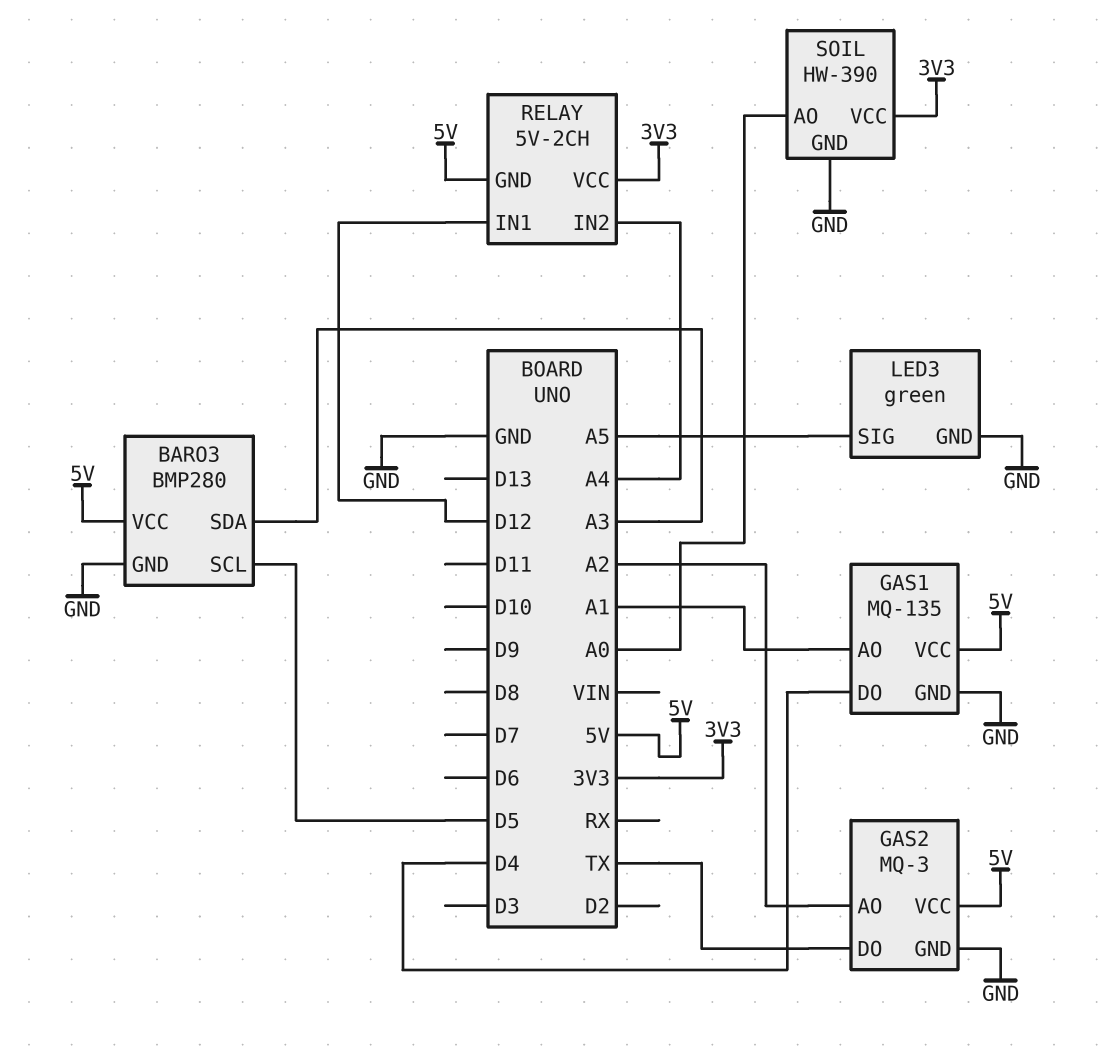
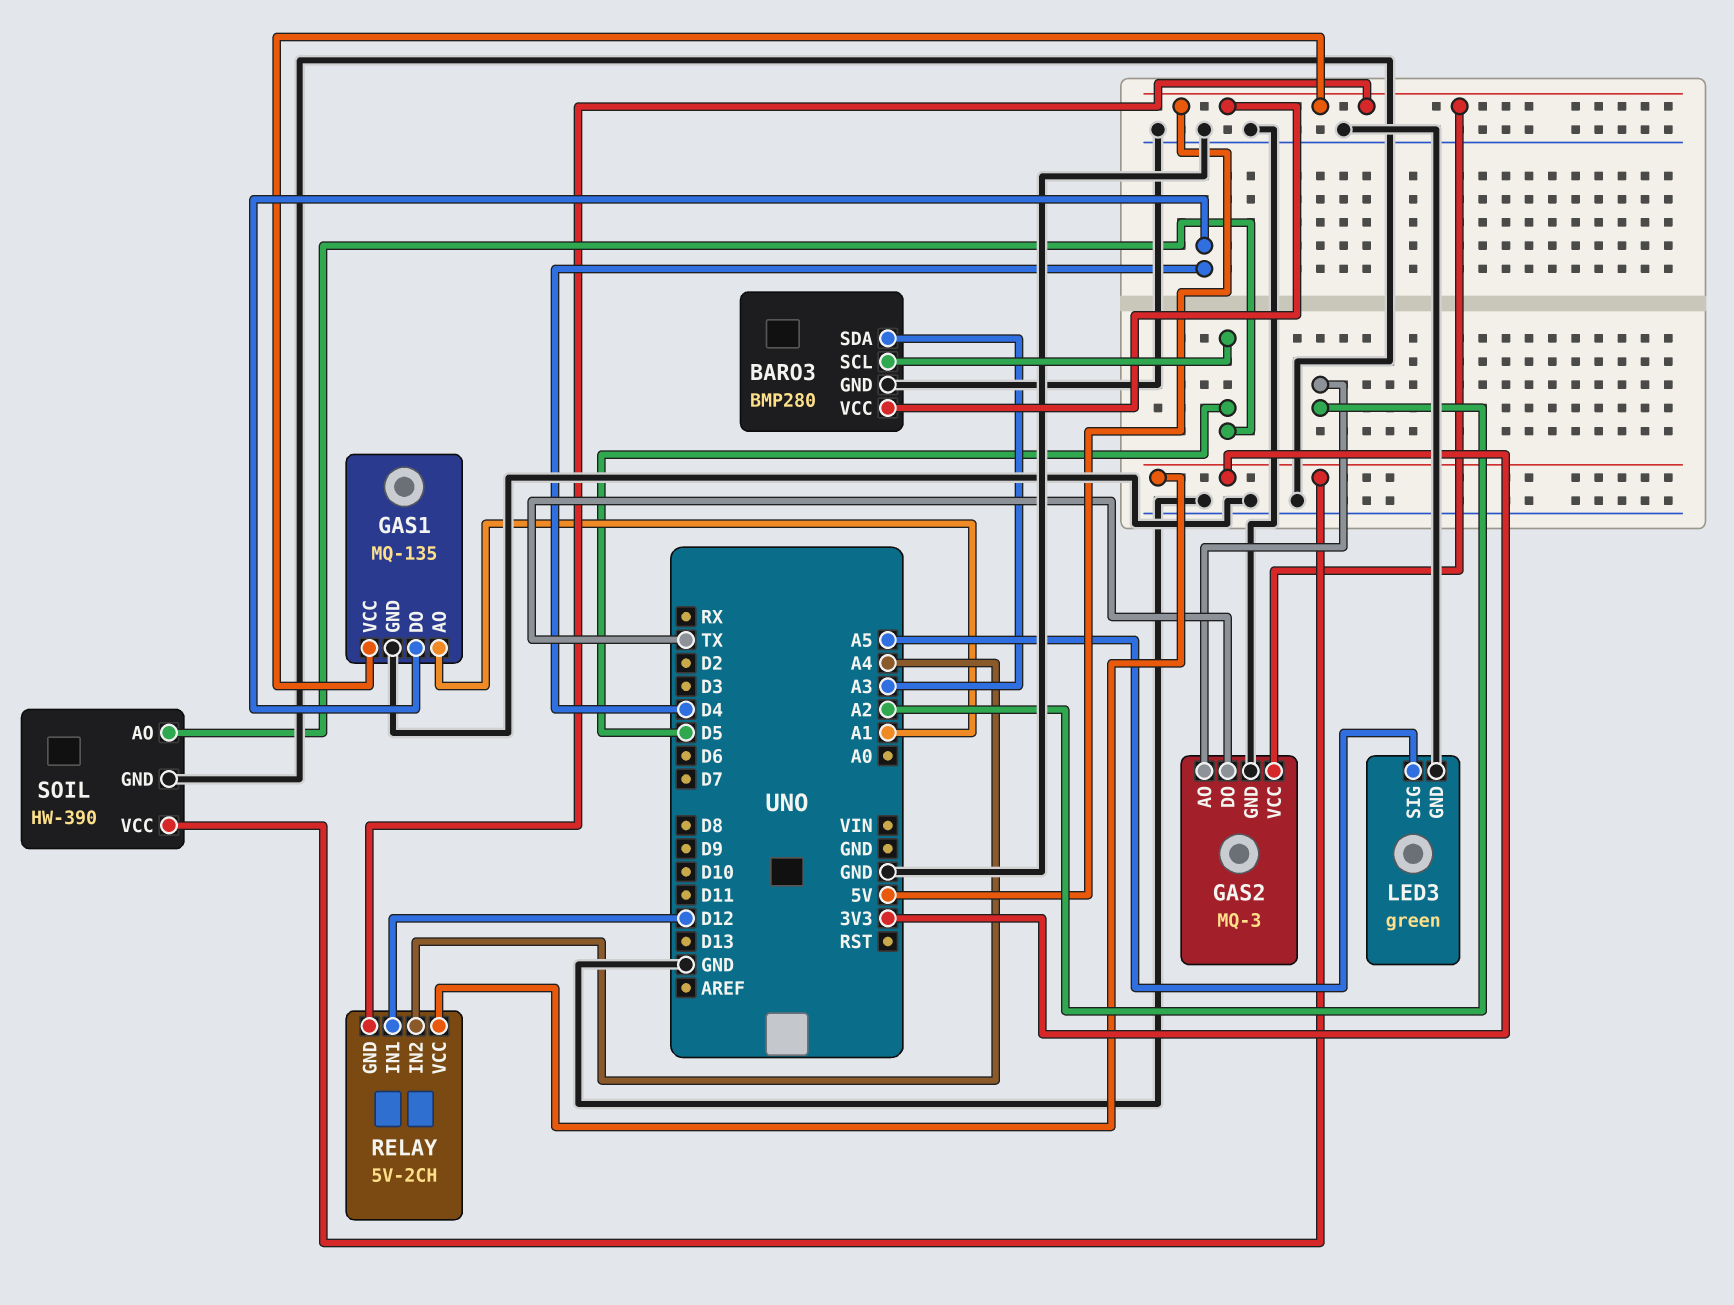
SOIL pin AO: A0 -> D5

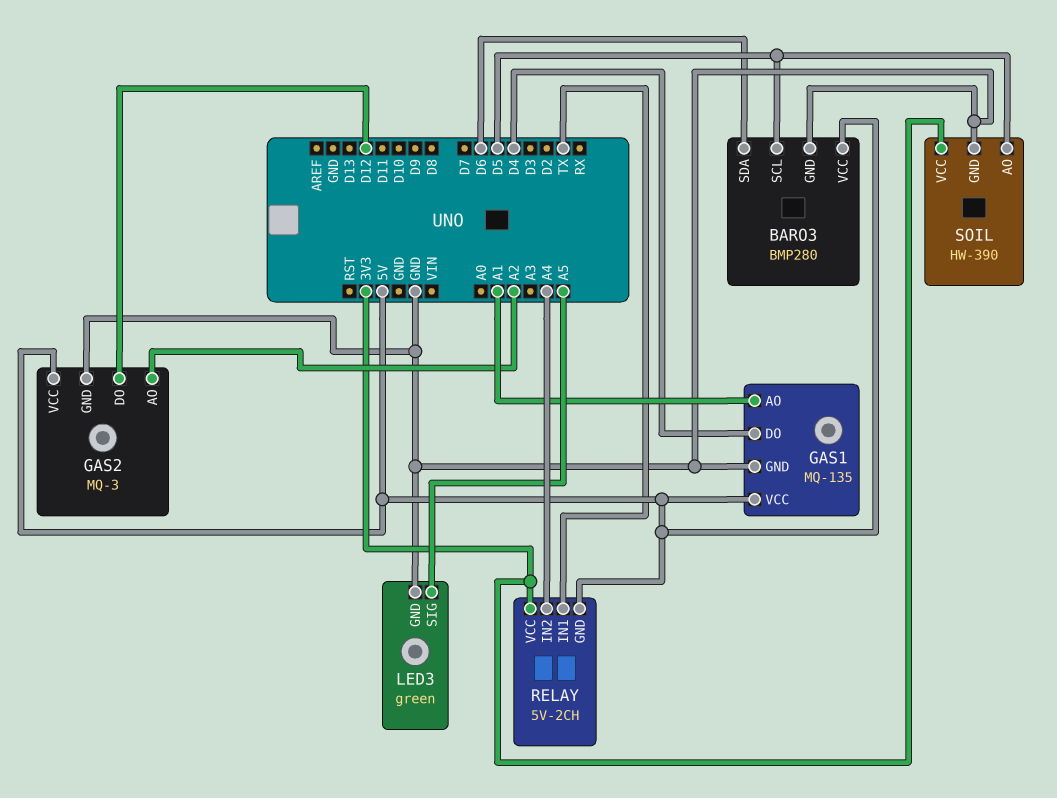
BARO3 pin SDA: A3 -> D6
GAS2 pin DO: TX -> D12
RELAY pin IN1: D12 -> TX

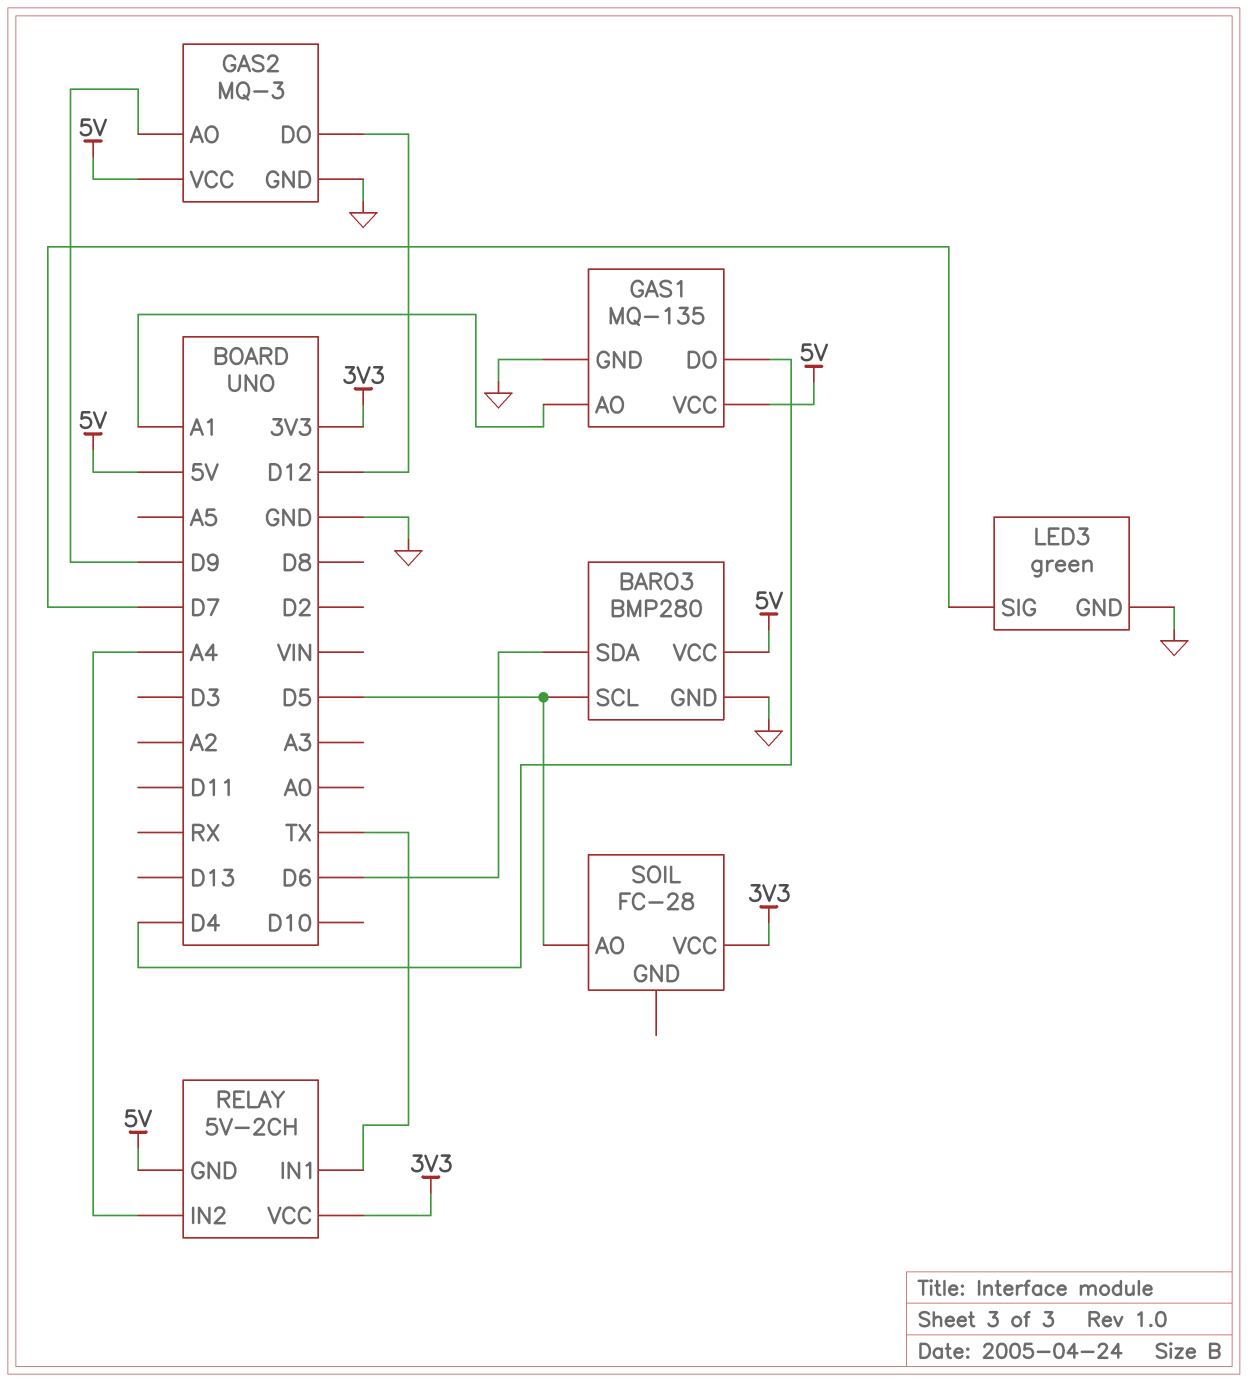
GAS2 pin AO: A2 -> D9
LED3 pin SIG: A5 -> D7
SOIL: HW-390 -> FC-28
SOIL pin GND: GND -> none

